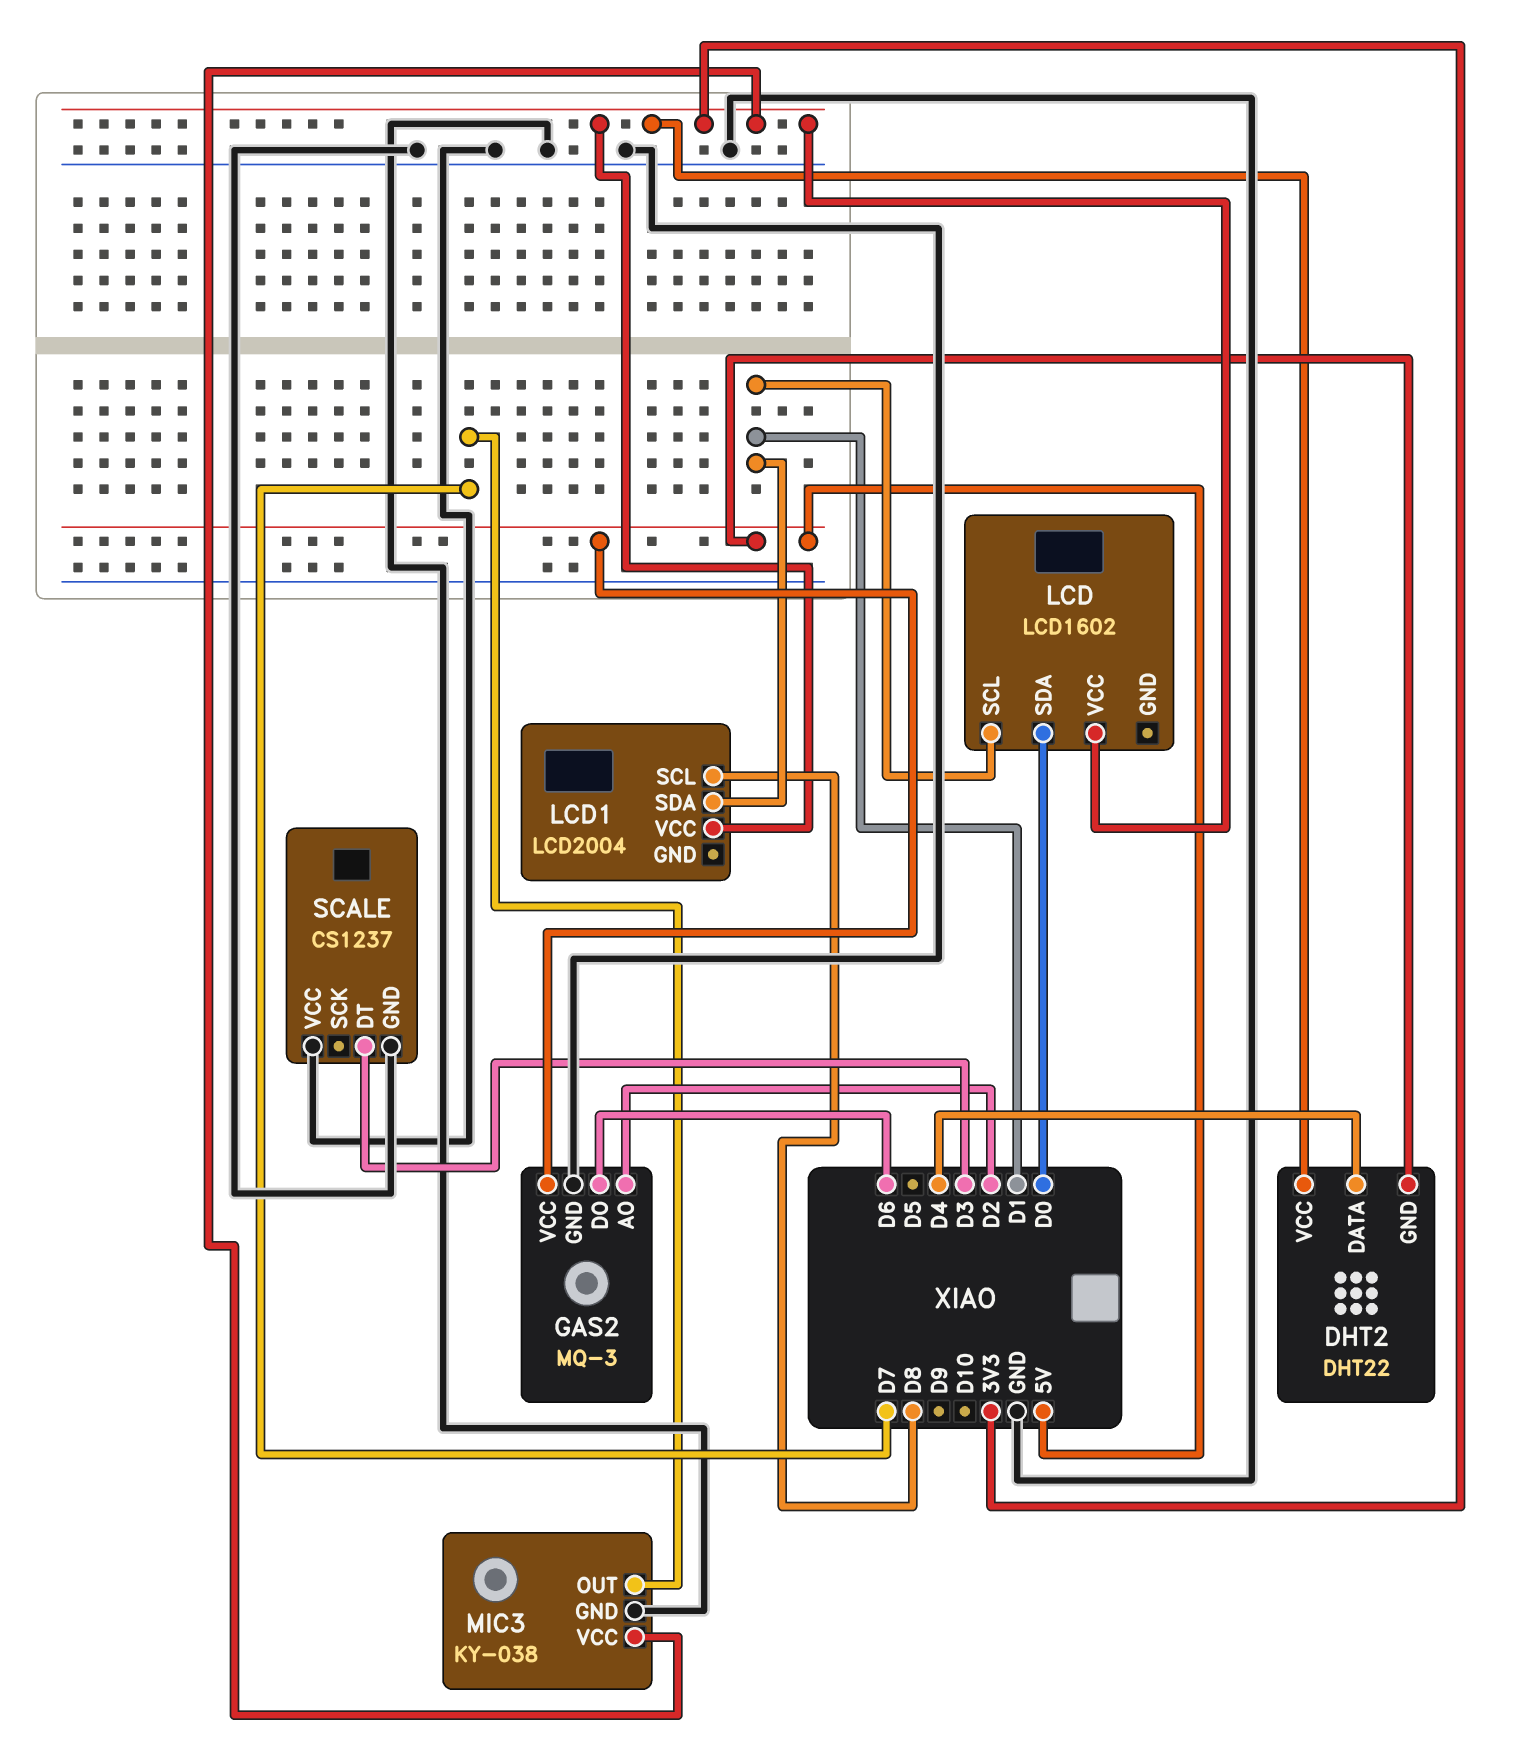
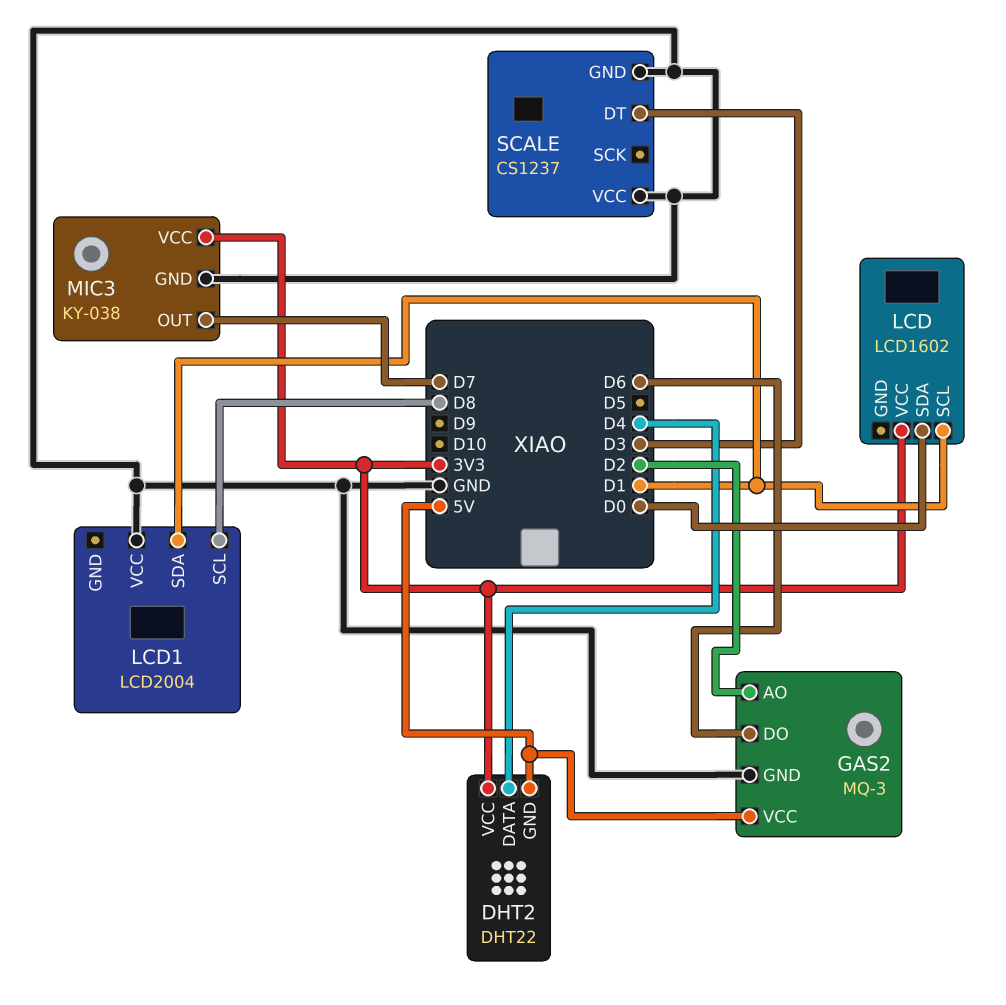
LCD1 pin VCC: 3V3 -> GND

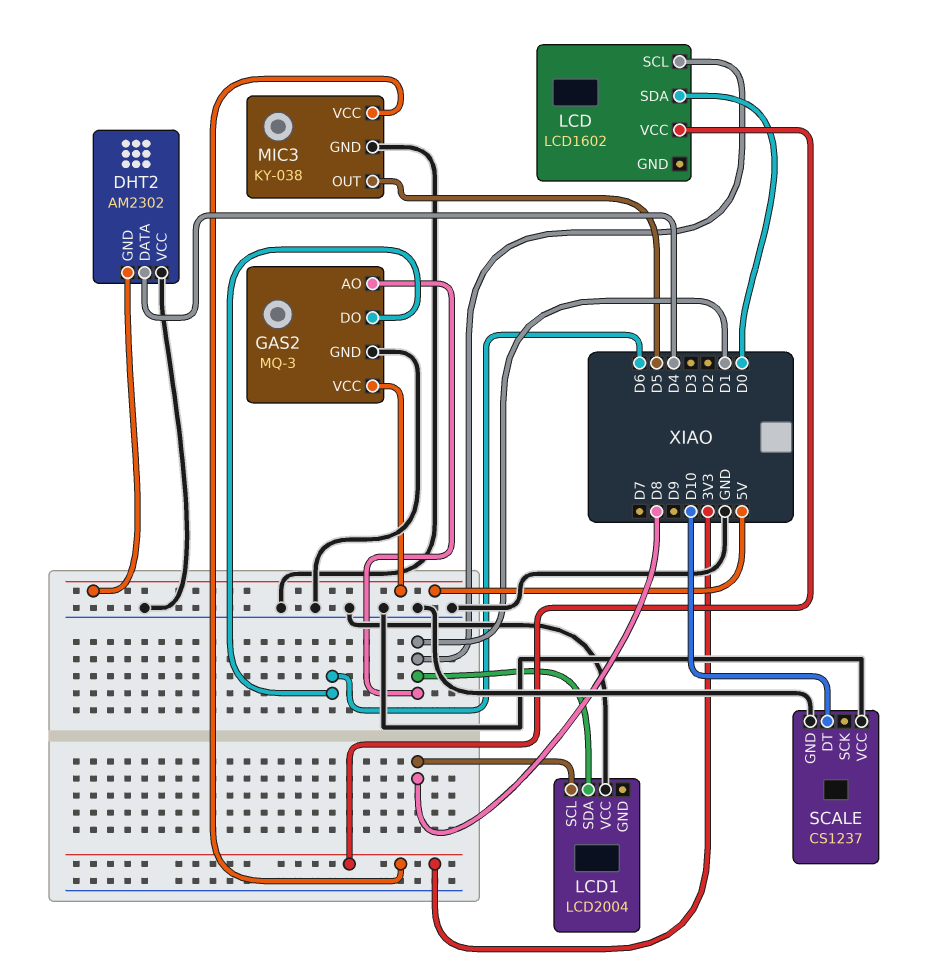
DHT2: DHT22 -> AM2302
DHT2 pin VCC: 3V3 -> GND
GAS2 pin AO: D2 -> D1
MIC3 pin OUT: D7 -> D5
SCALE pin DT: D3 -> D10

